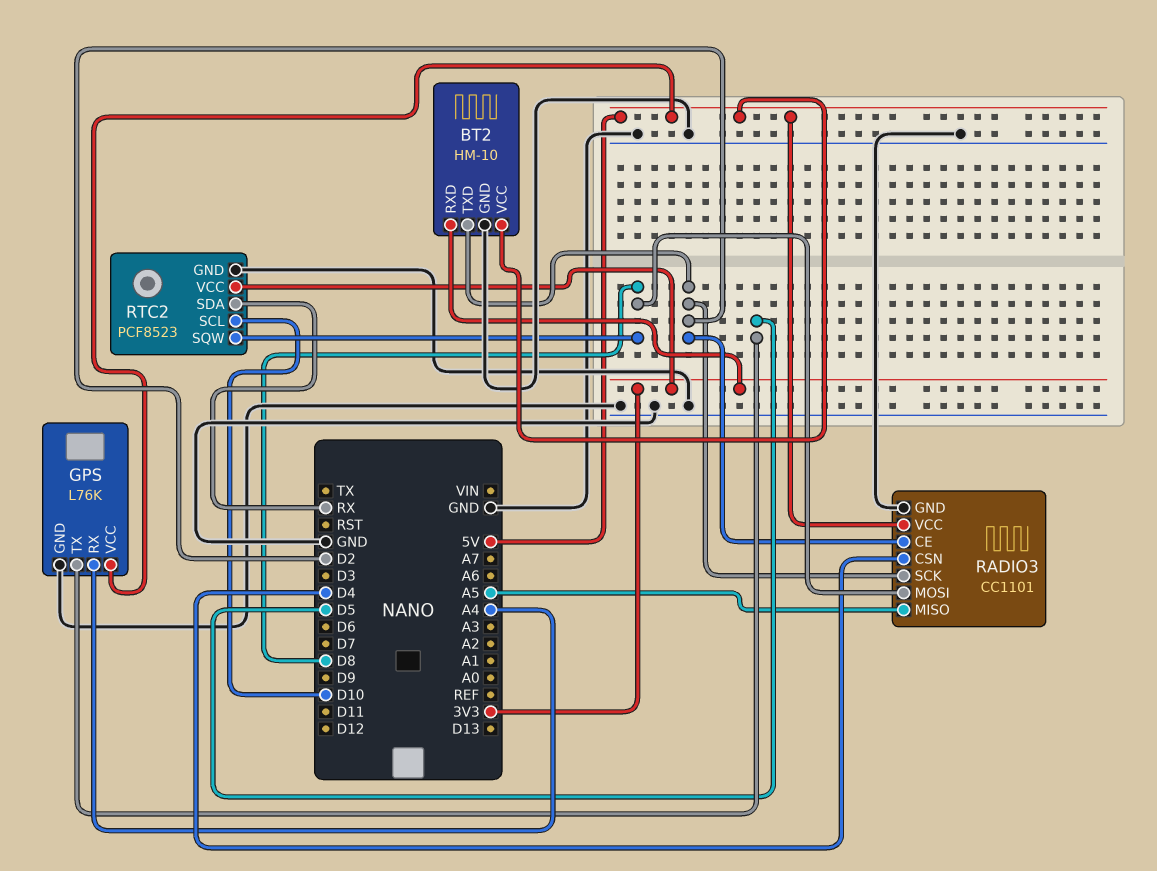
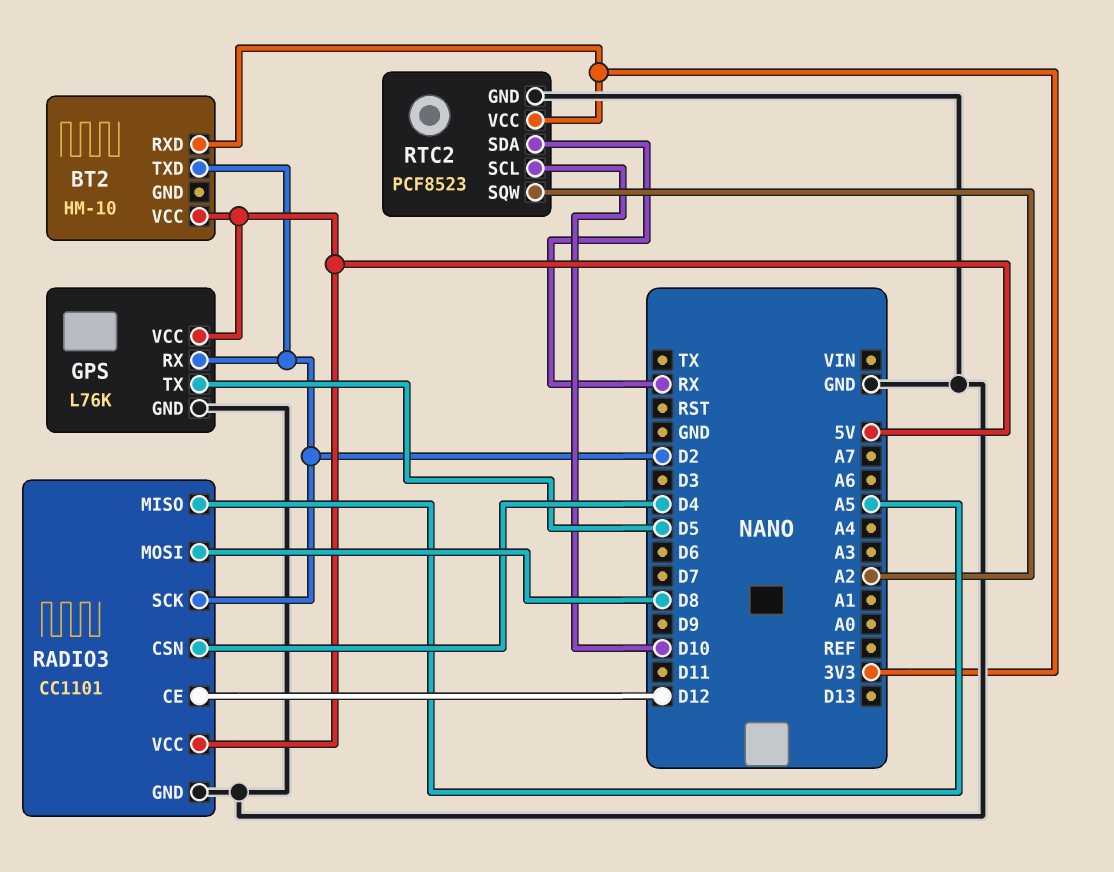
BT2 pin GND: GND -> none
GPS pin RX: A4 -> D2
RADIO3 pin CE: D2 -> D12
RTC2 pin SQW: D8 -> A2

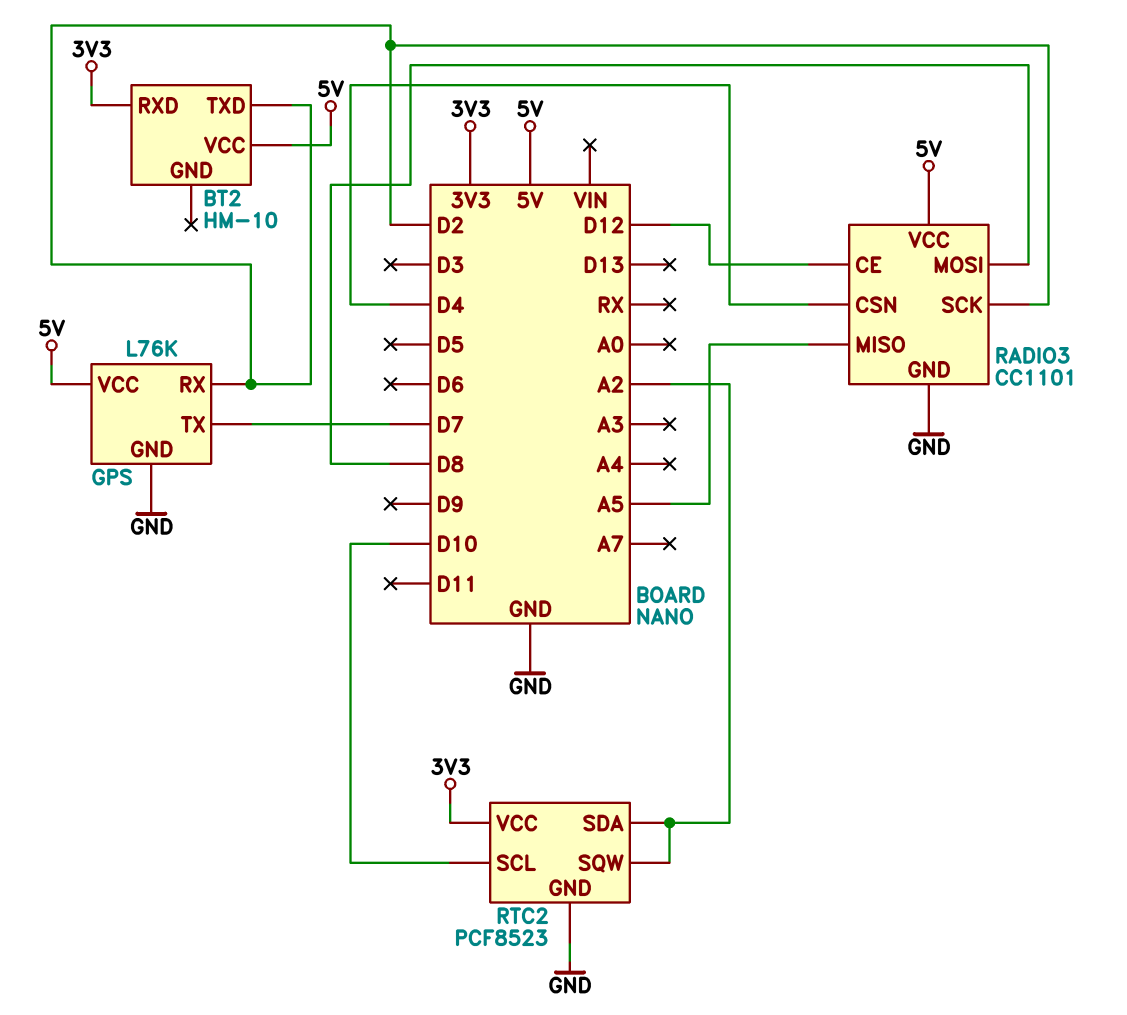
GPS pin TX: D5 -> D7
RTC2 pin SDA: RX -> A2

